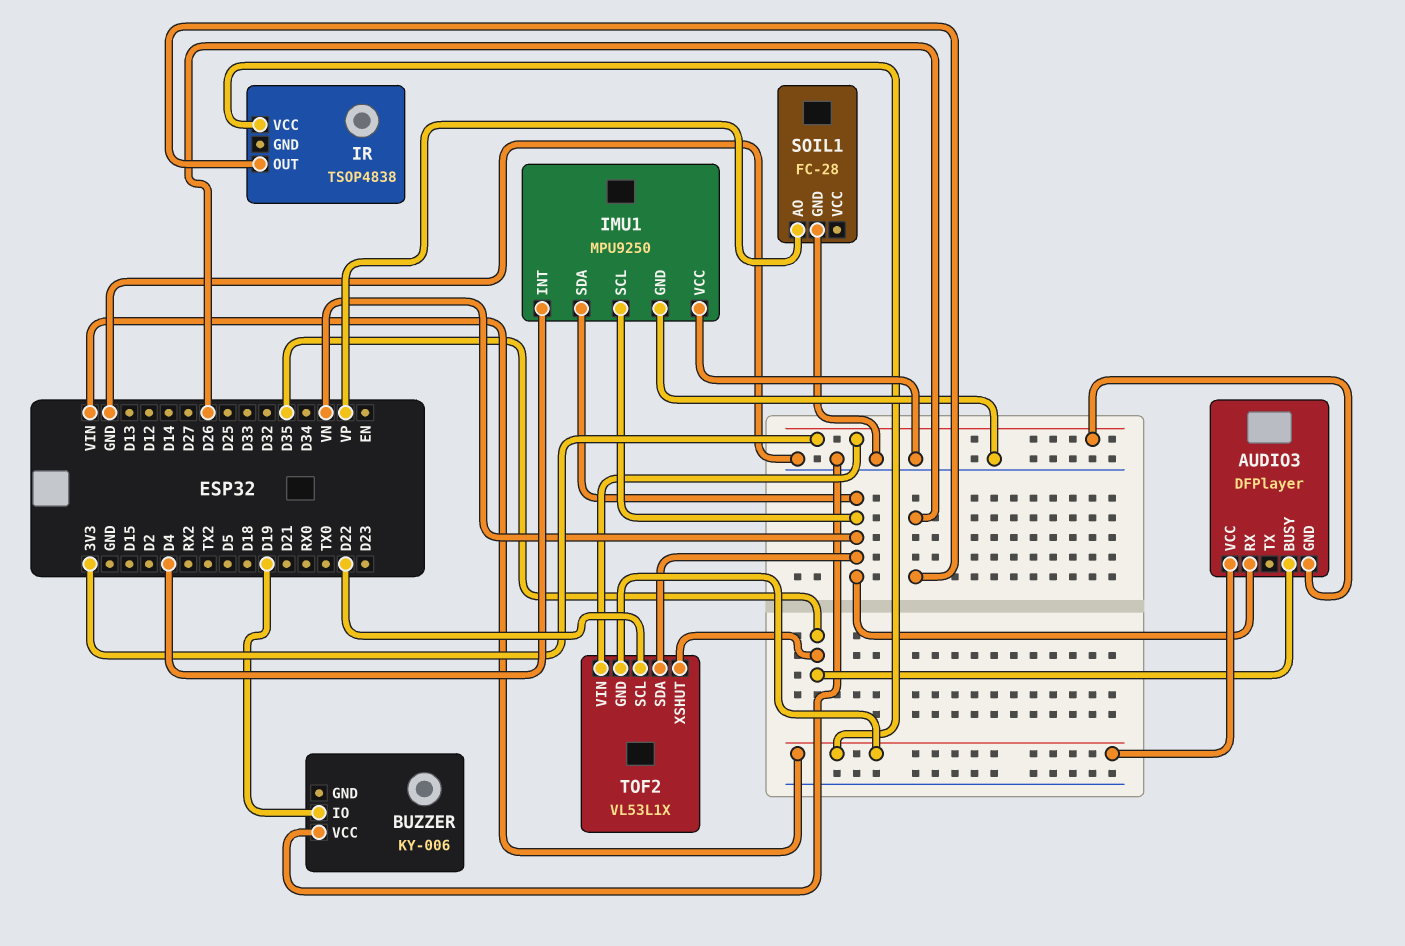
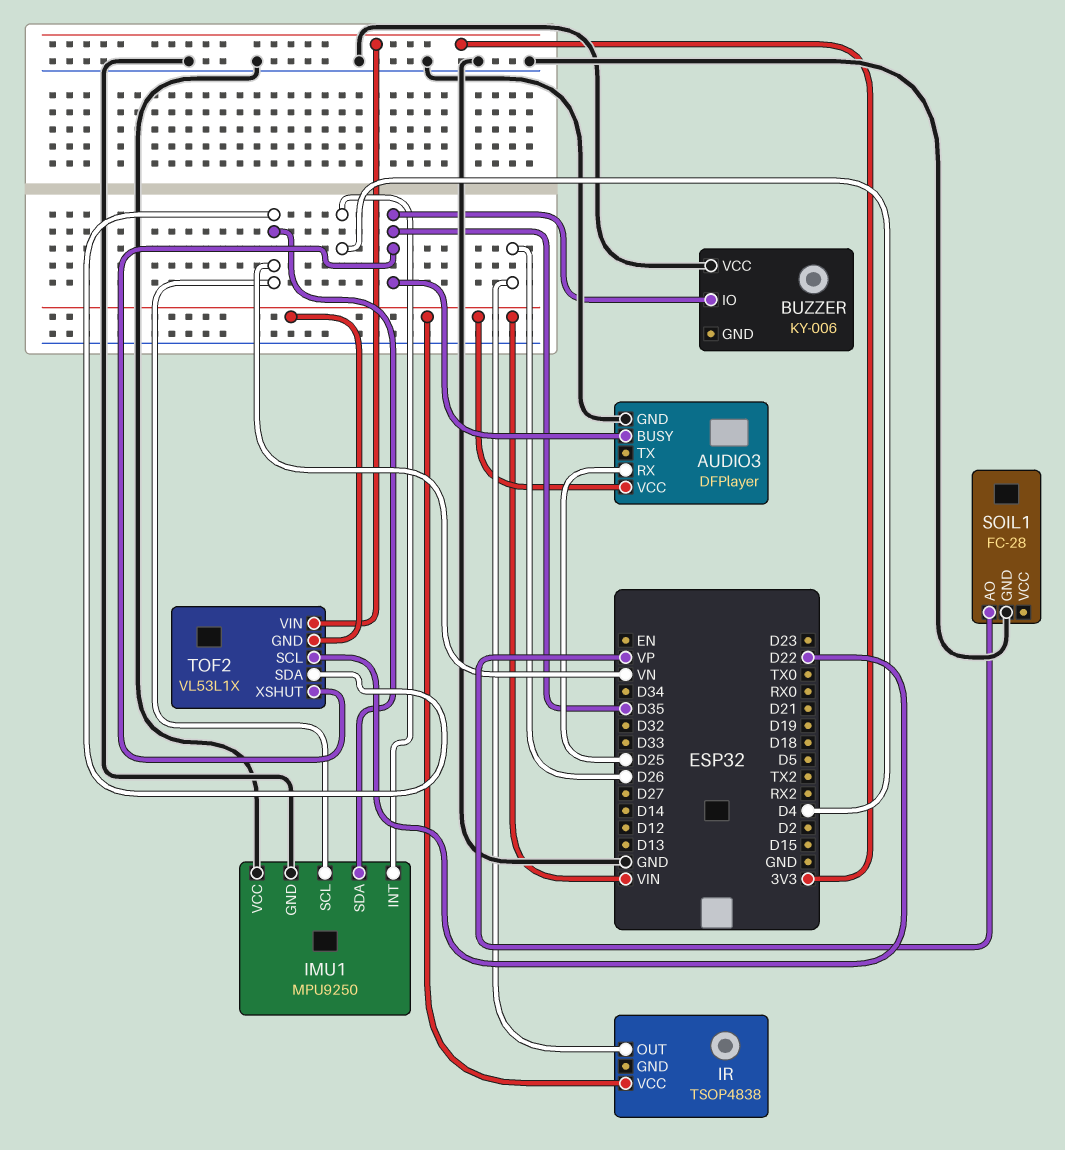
AUDIO3 pin GND: 3V3 -> GND
AUDIO3 pin RX: VN -> D25
BUZZER pin IO: D19 -> D35

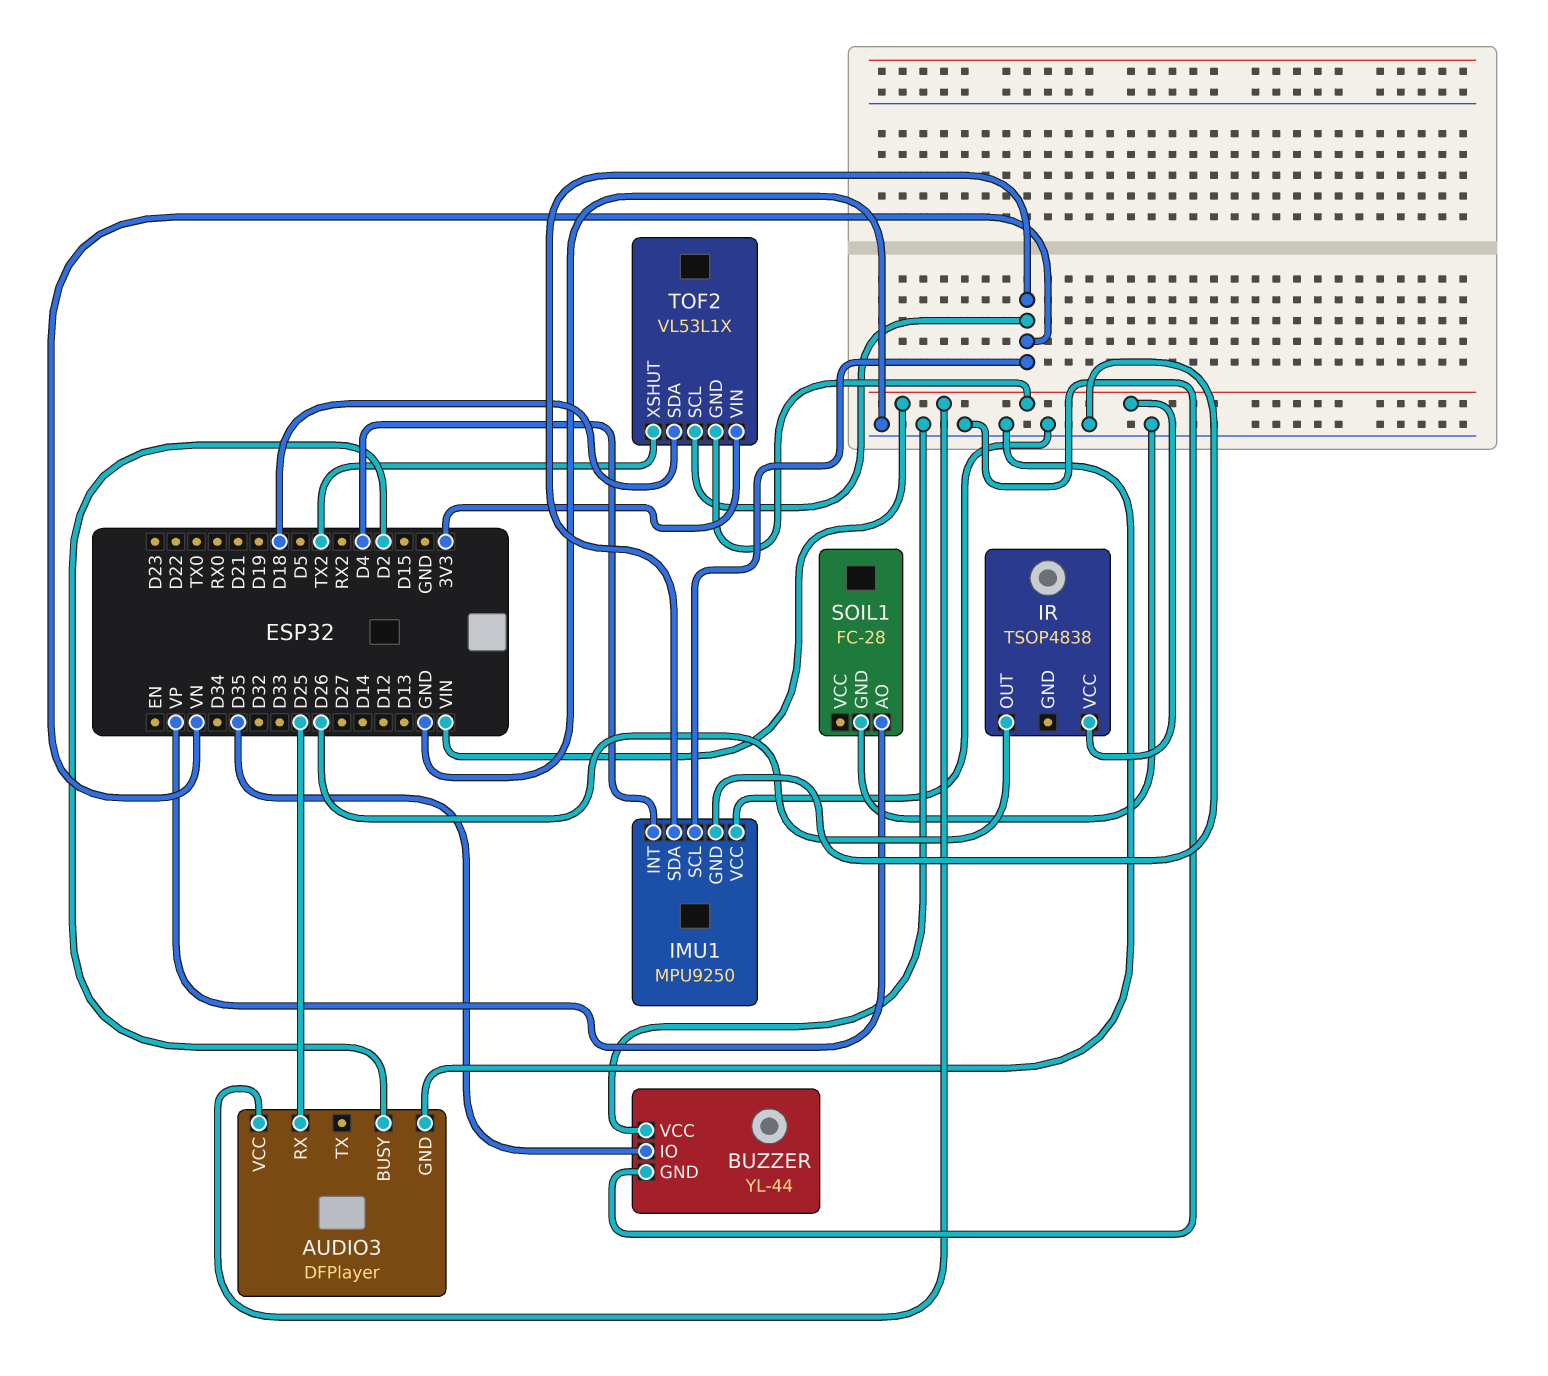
AUDIO3 pin BUSY: D35 -> D2
BUZZER: KY-006 -> YL-44
BUZZER pin GND: none -> GND
TOF2 pin SCL: D22 -> VN
TOF2 pin SDA: VN -> D18
TOF2 pin XSHUT: D35 -> TX2

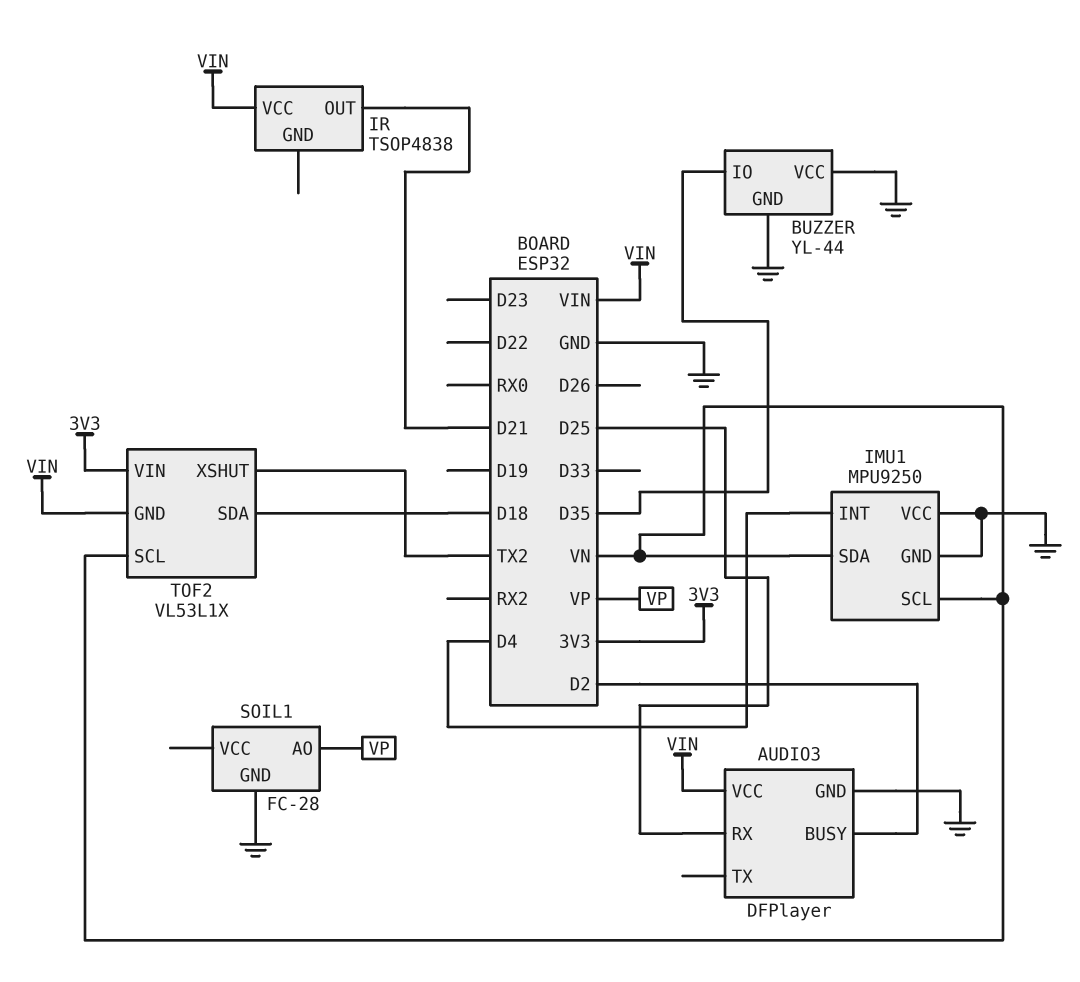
IR pin OUT: D26 -> D21

